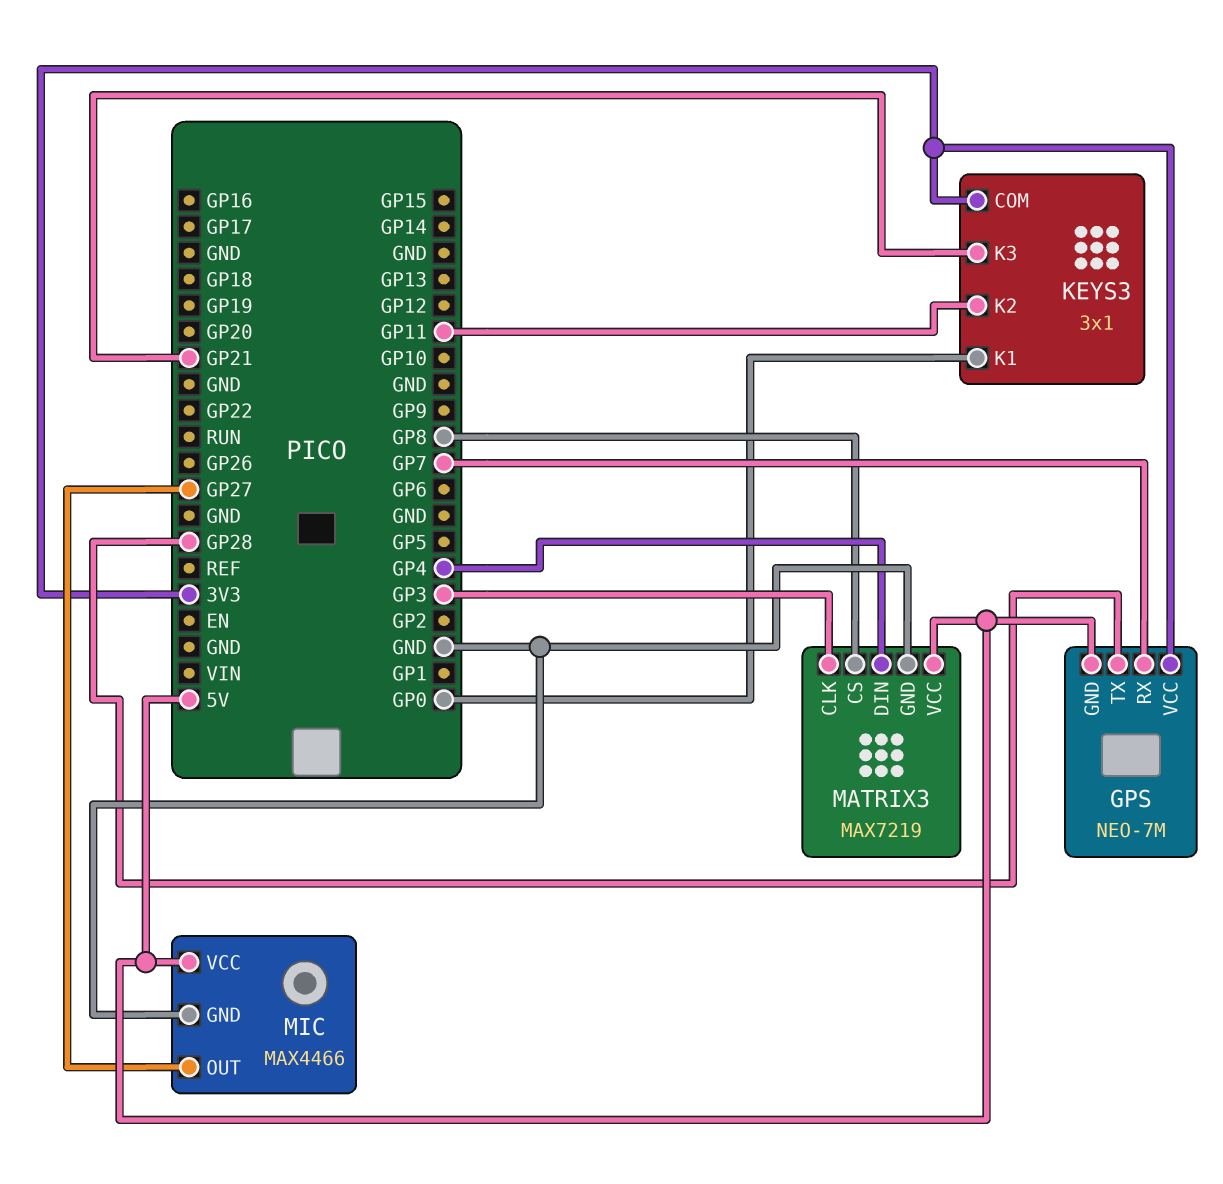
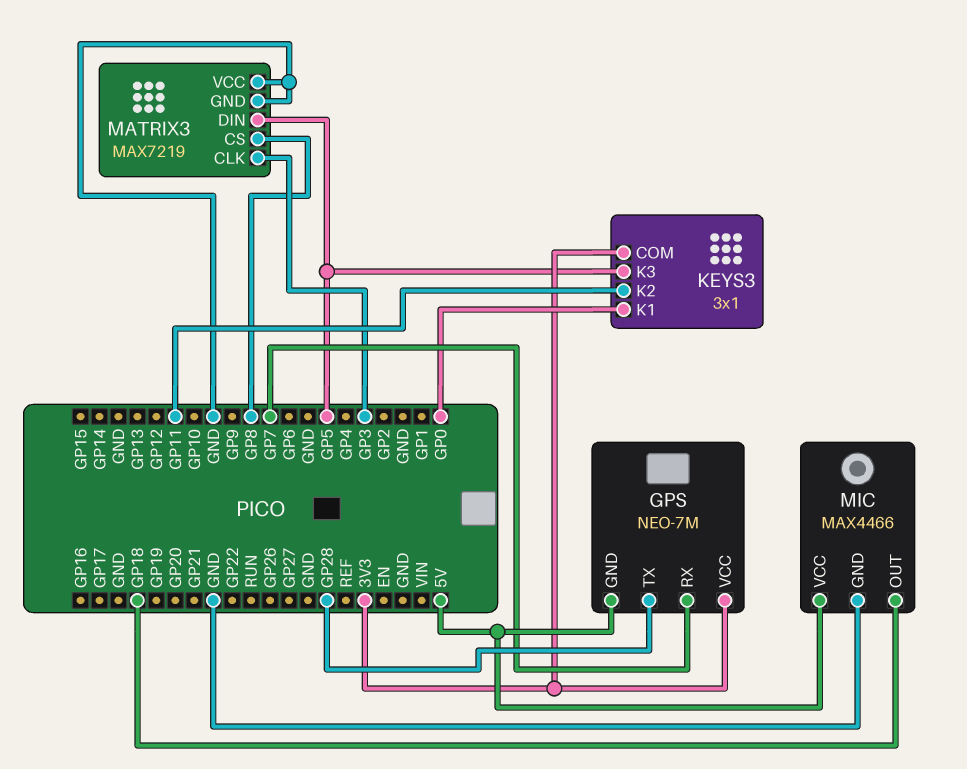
KEYS3 pin K3: GP21 -> GP5
MATRIX3 pin DIN: GP4 -> GP5
MATRIX3 pin VCC: 5V -> GND
MIC pin OUT: GP27 -> GP18

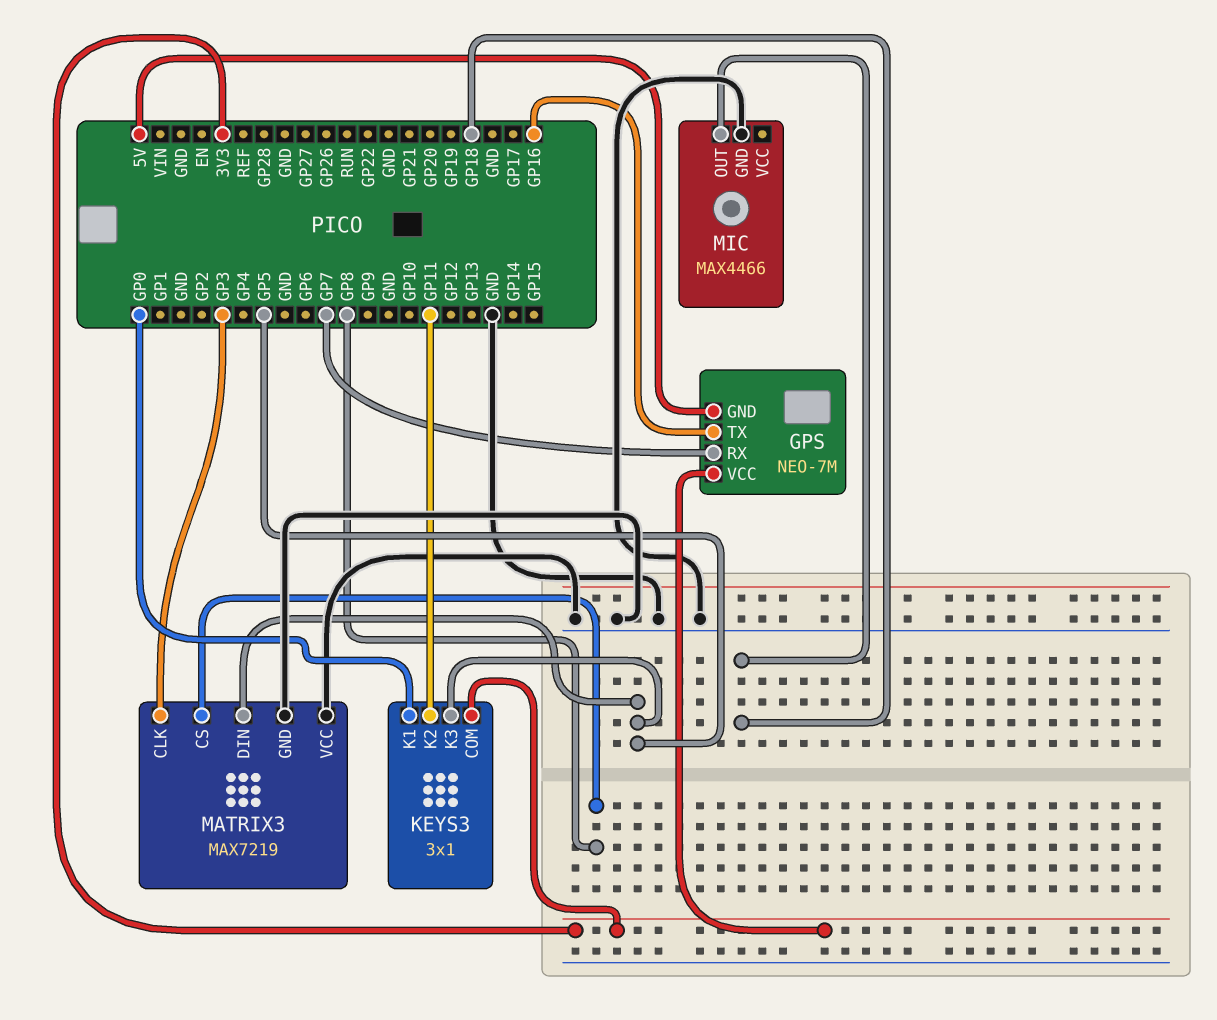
GPS pin TX: GP28 -> GP16
MIC pin VCC: 5V -> none

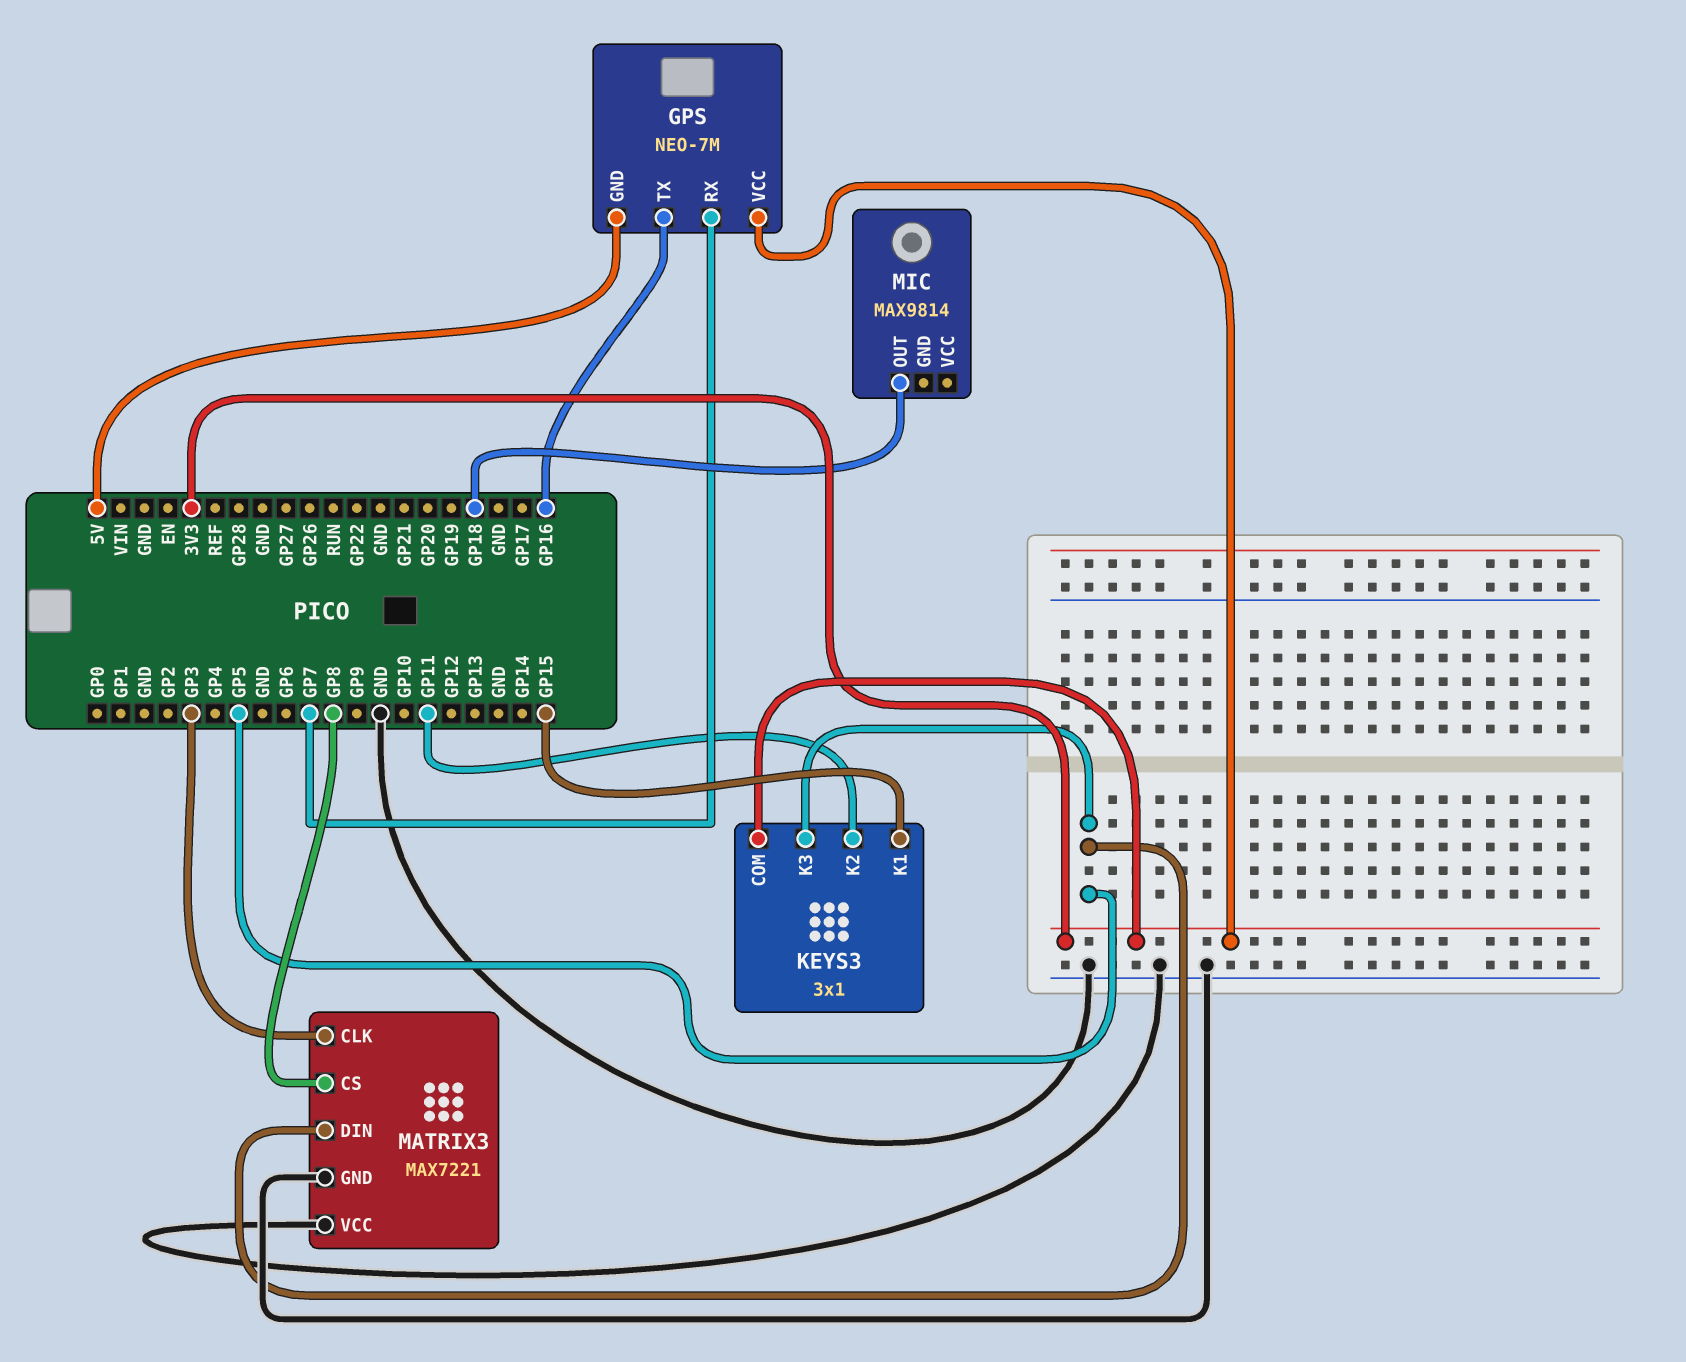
KEYS3 pin K1: GP0 -> GP15
MATRIX3: MAX7219 -> MAX7221
MIC: MAX4466 -> MAX9814
MIC pin GND: GND -> none

